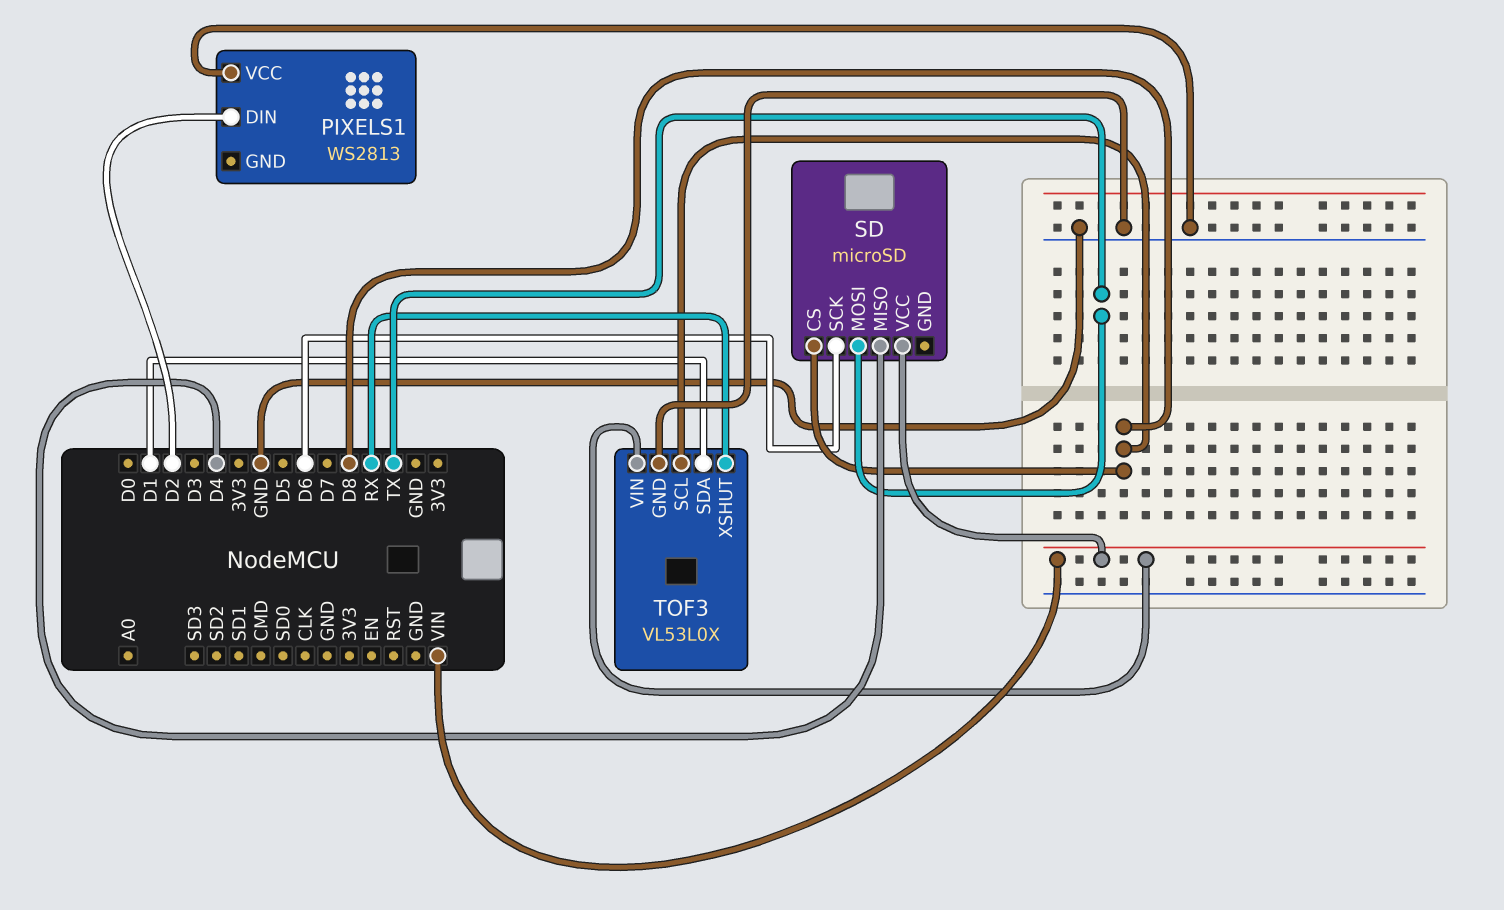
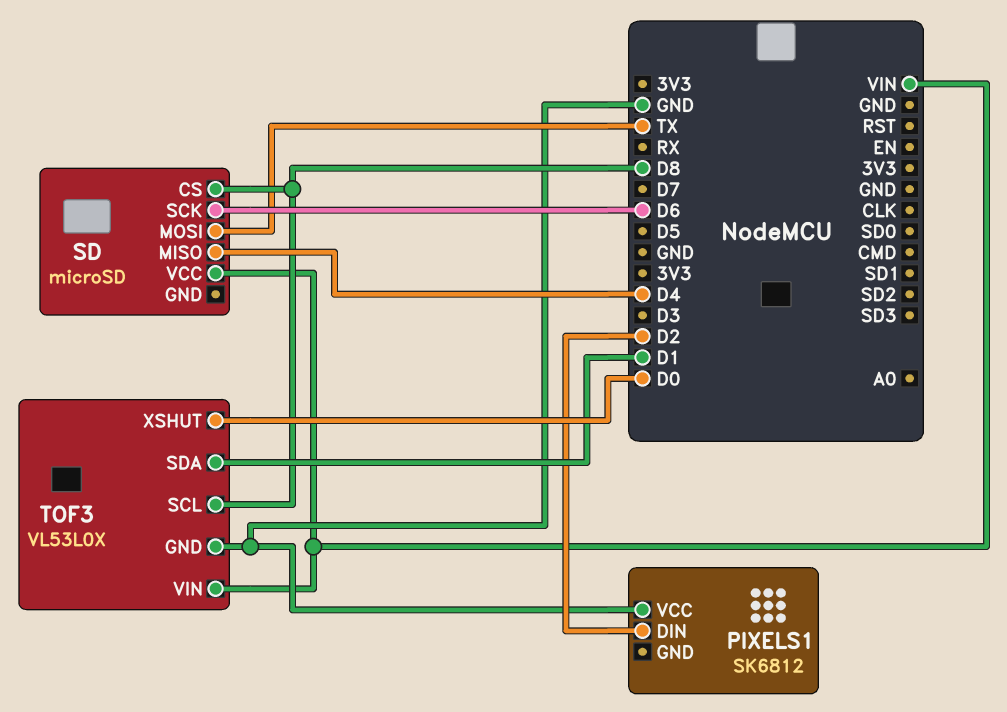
PIXELS1: WS2813 -> SK6812
TOF3 pin XSHUT: RX -> D0

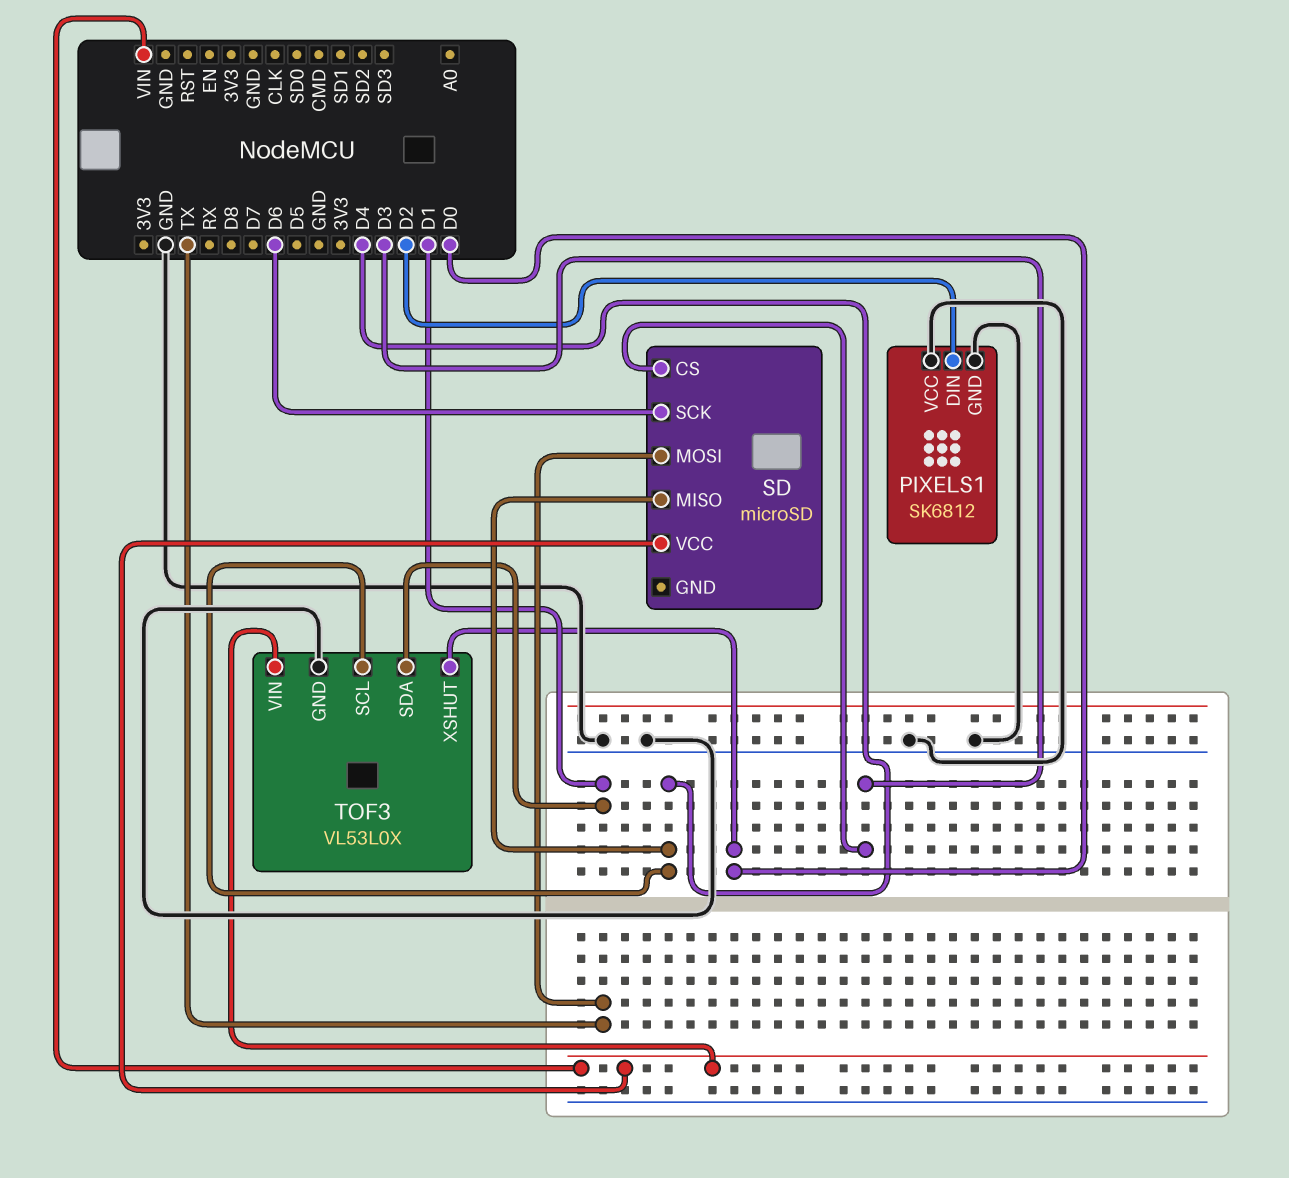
PIXELS1 pin GND: none -> GND
SD pin CS: D8 -> D3
TOF3 pin SCL: D8 -> D4

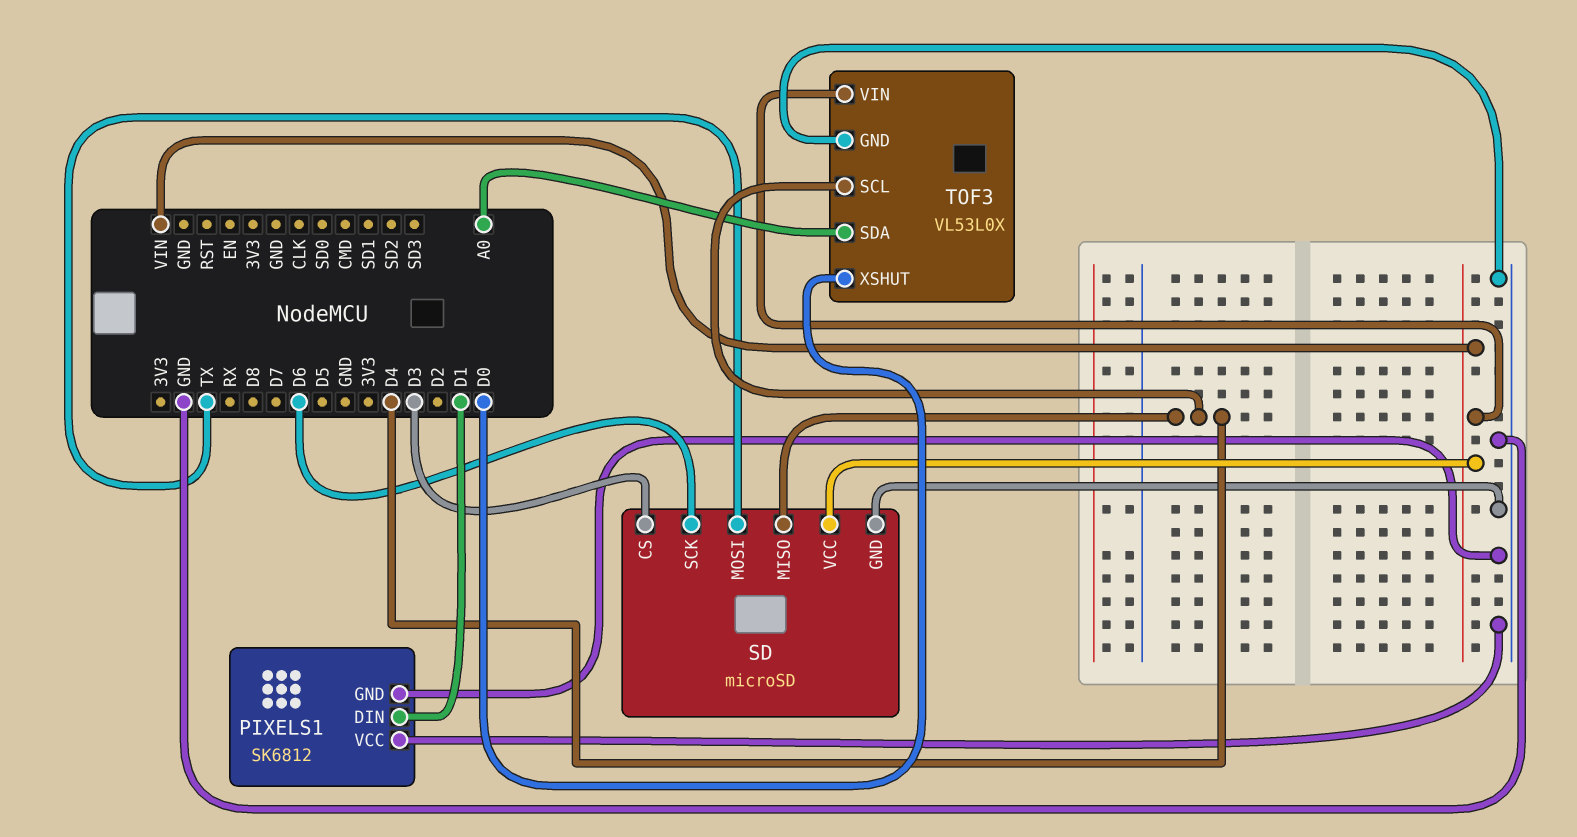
PIXELS1 pin DIN: D2 -> D1
SD pin GND: none -> GND
TOF3 pin SDA: D1 -> A0

